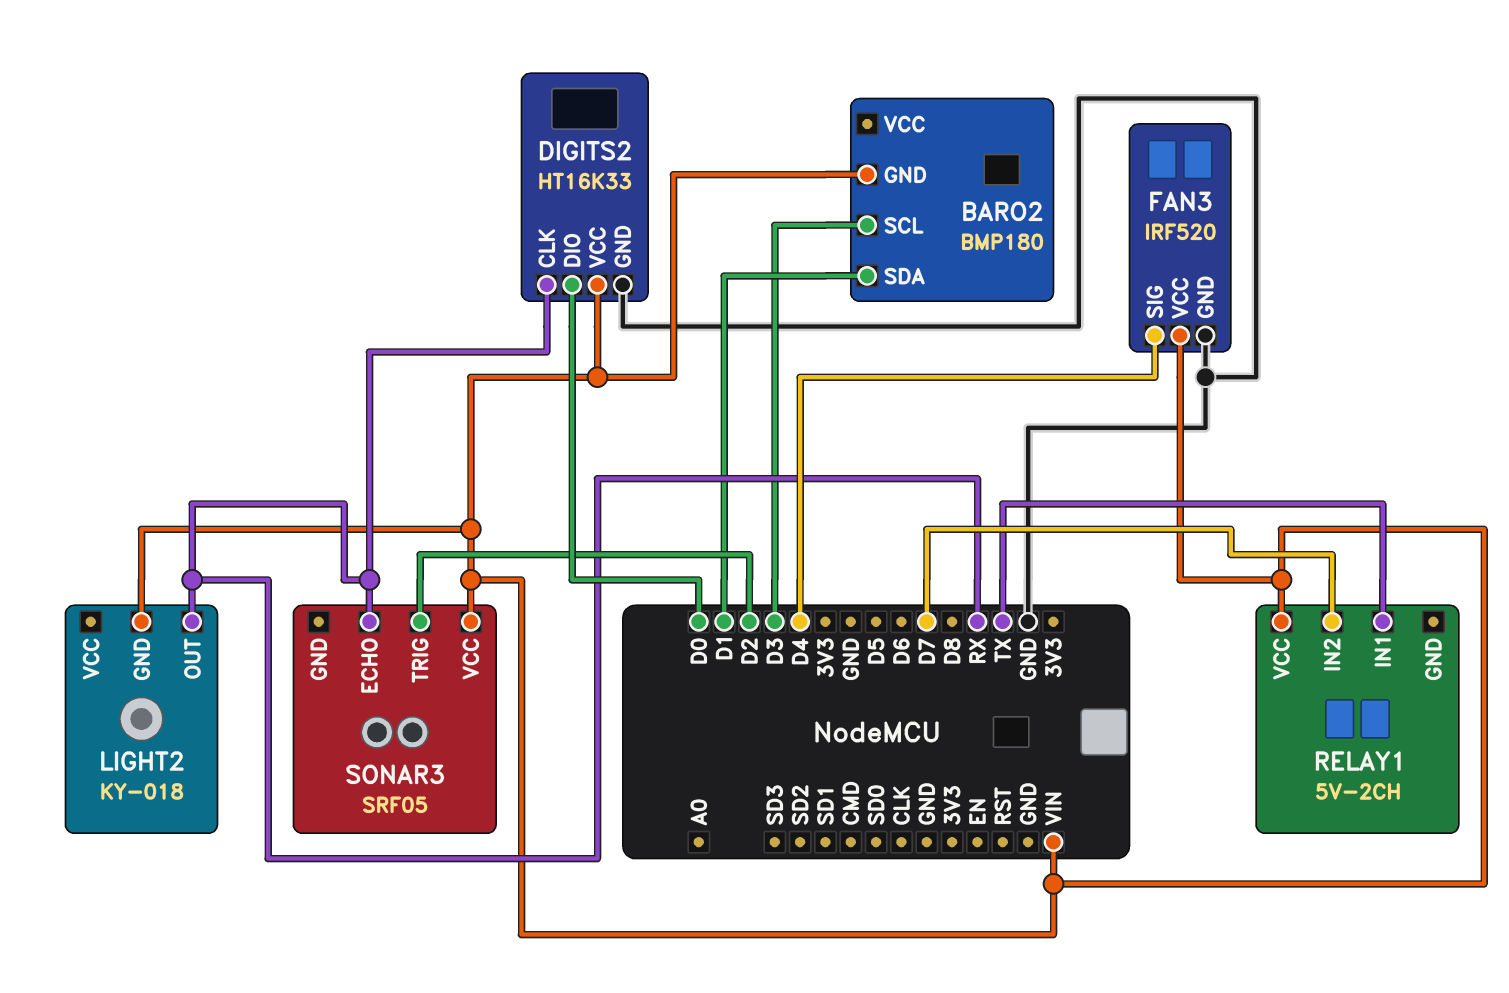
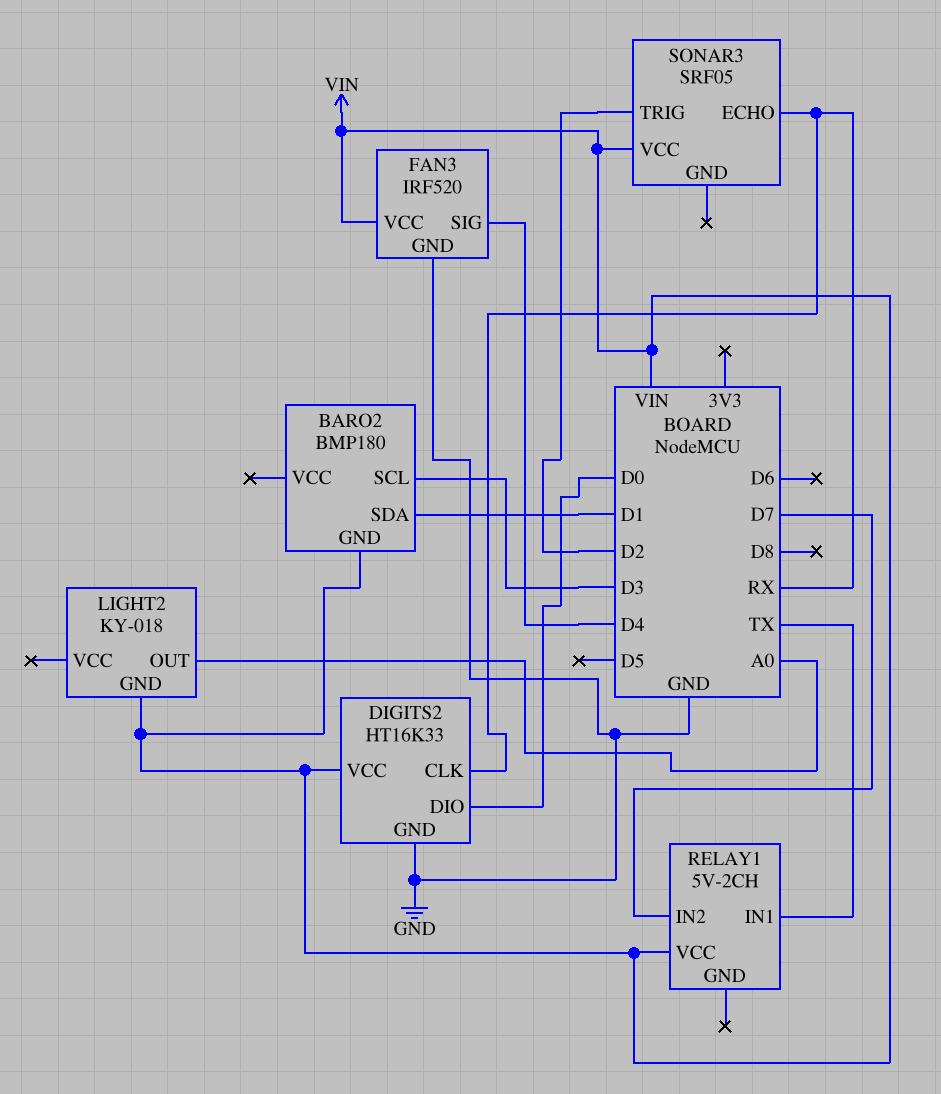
LIGHT2 pin OUT: RX -> A0

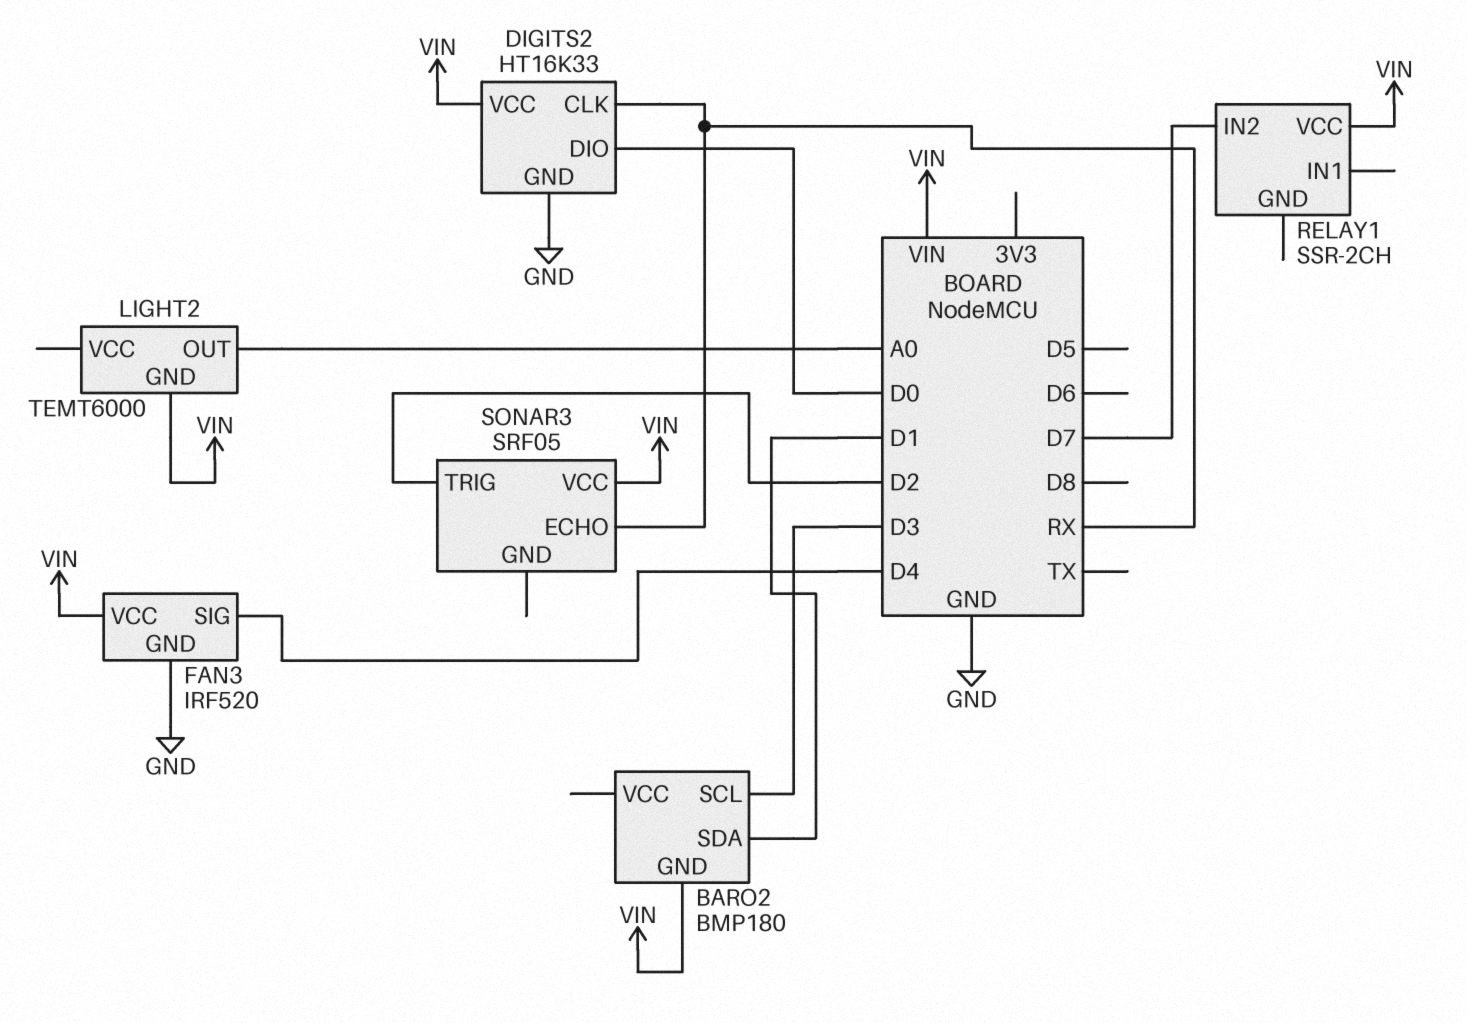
LIGHT2: KY-018 -> TEMT6000
RELAY1: 5V-2CH -> SSR-2CH
RELAY1 pin IN1: TX -> none

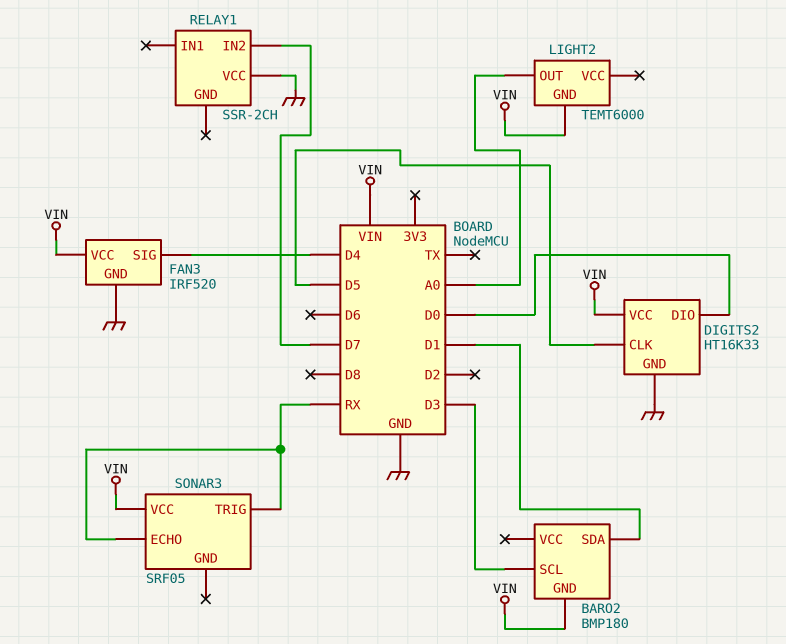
DIGITS2 pin CLK: RX -> D5
RELAY1 pin VCC: VIN -> GND
SONAR3 pin TRIG: D2 -> RX

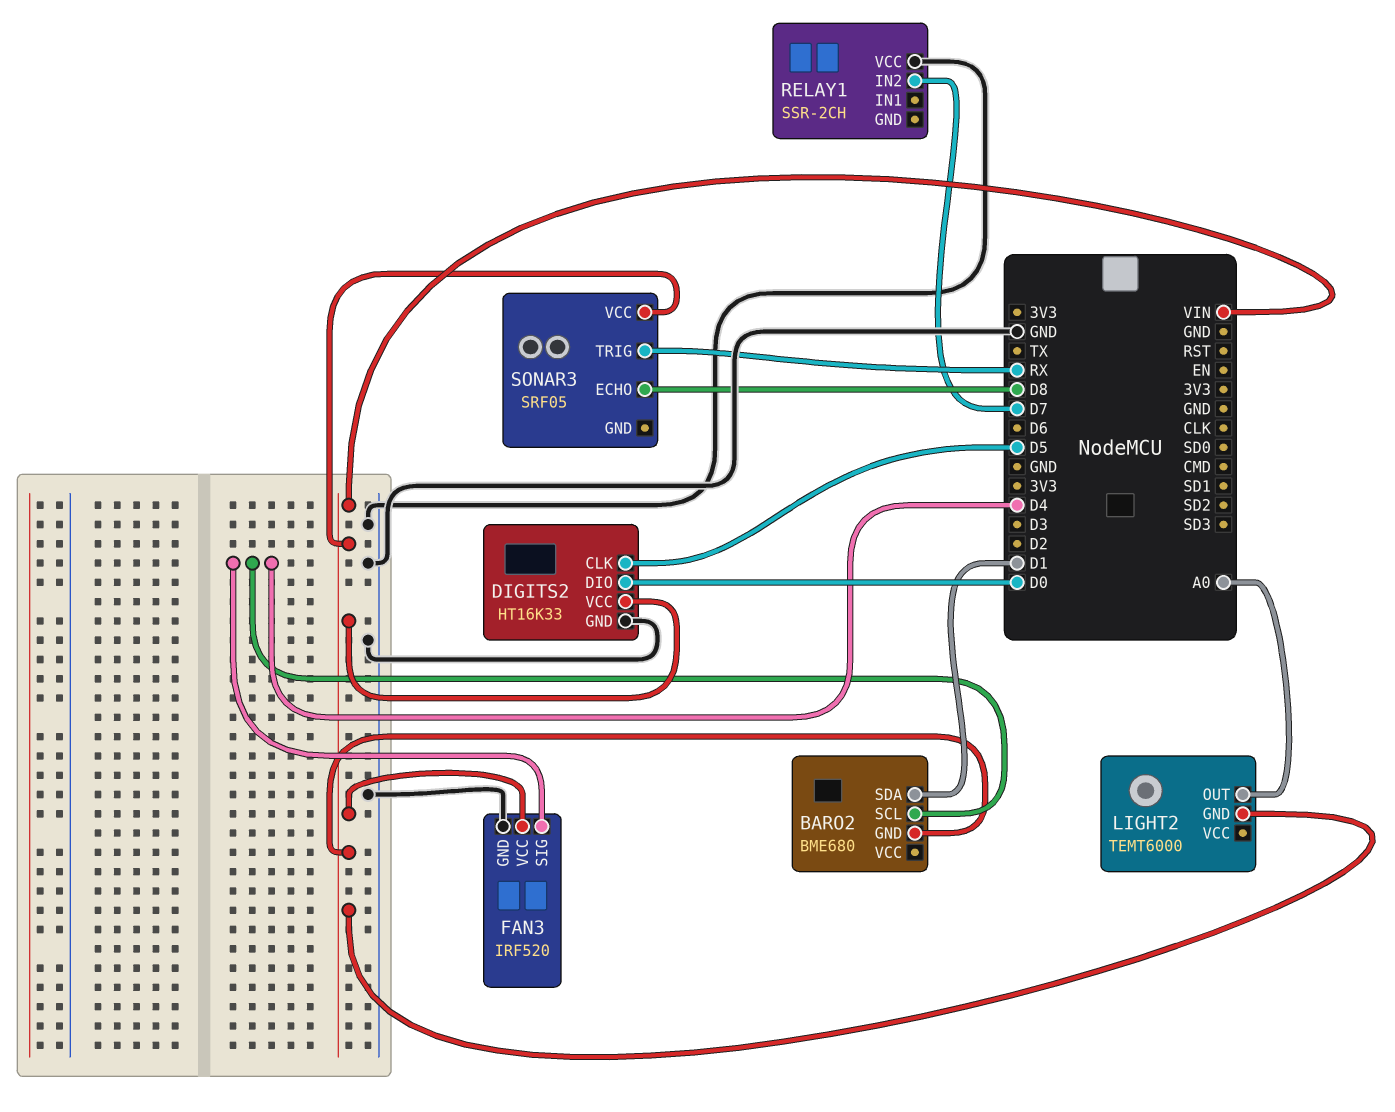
BARO2: BMP180 -> BME680
BARO2 pin SCL: D3 -> D4
SONAR3 pin ECHO: RX -> D8

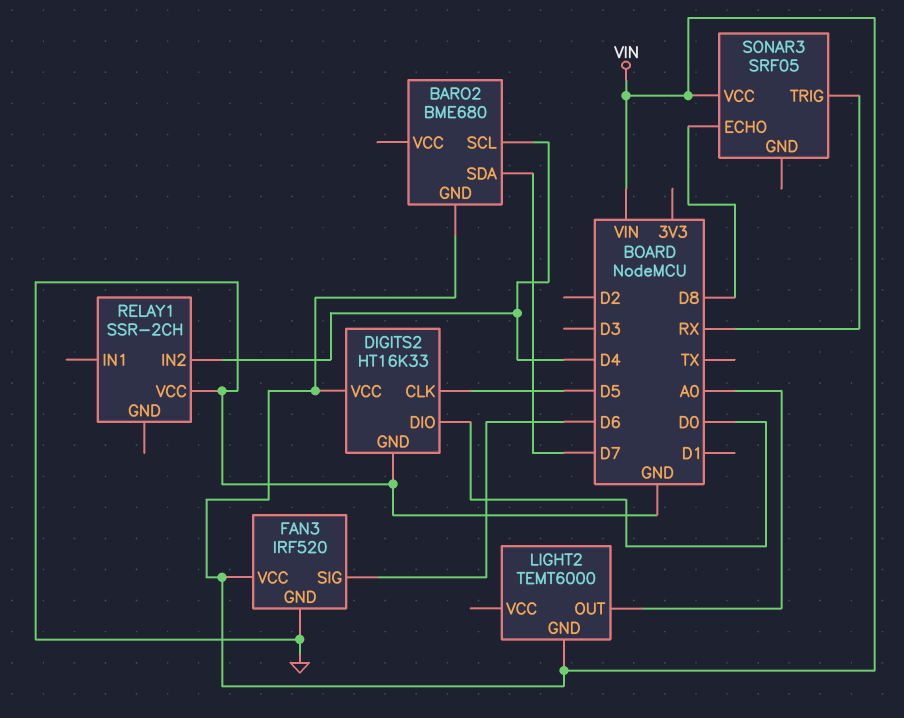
BARO2 pin SDA: D1 -> D7
FAN3 pin SIG: D4 -> D6
RELAY1 pin IN2: D7 -> D4

